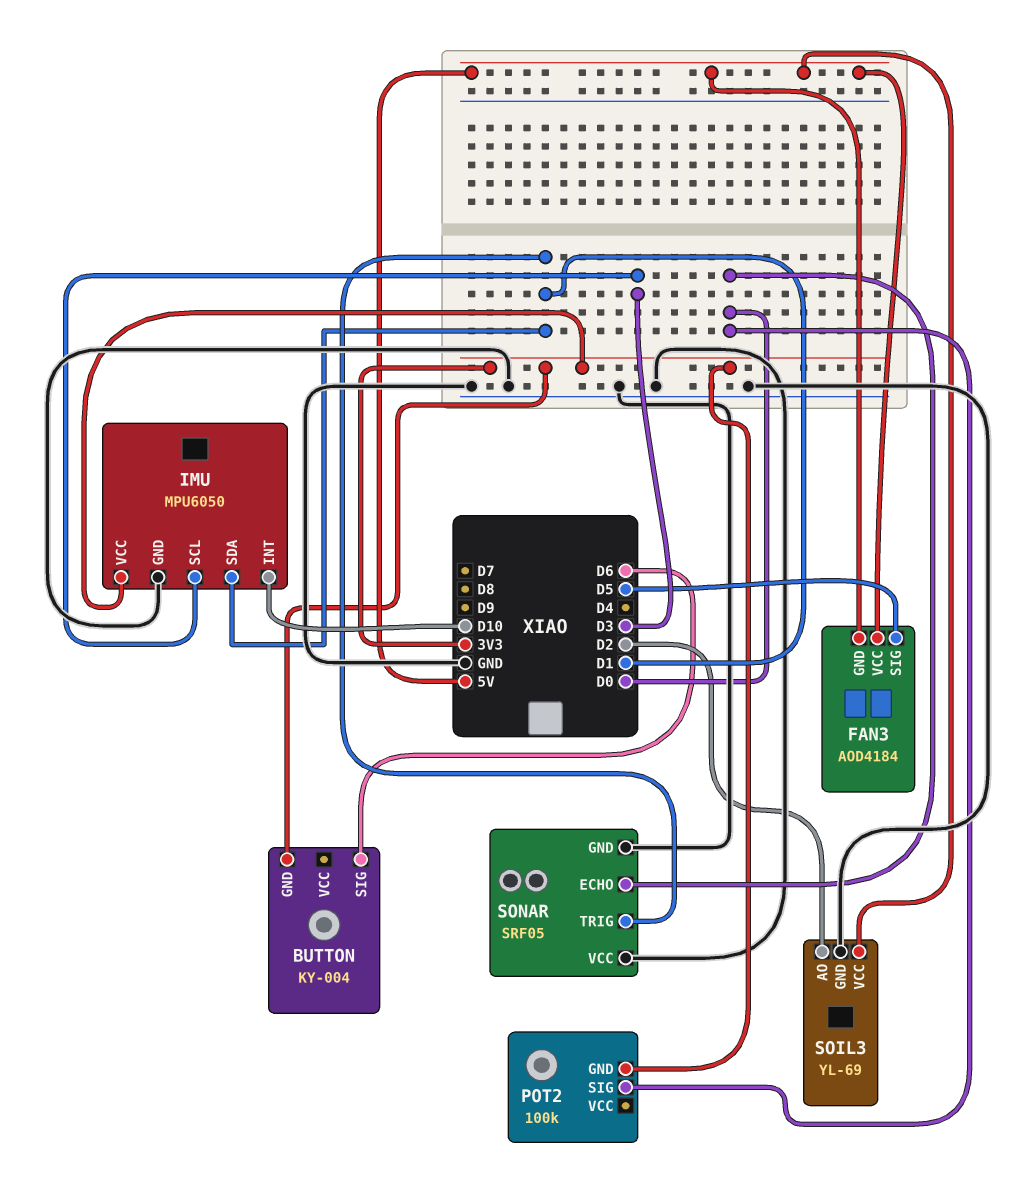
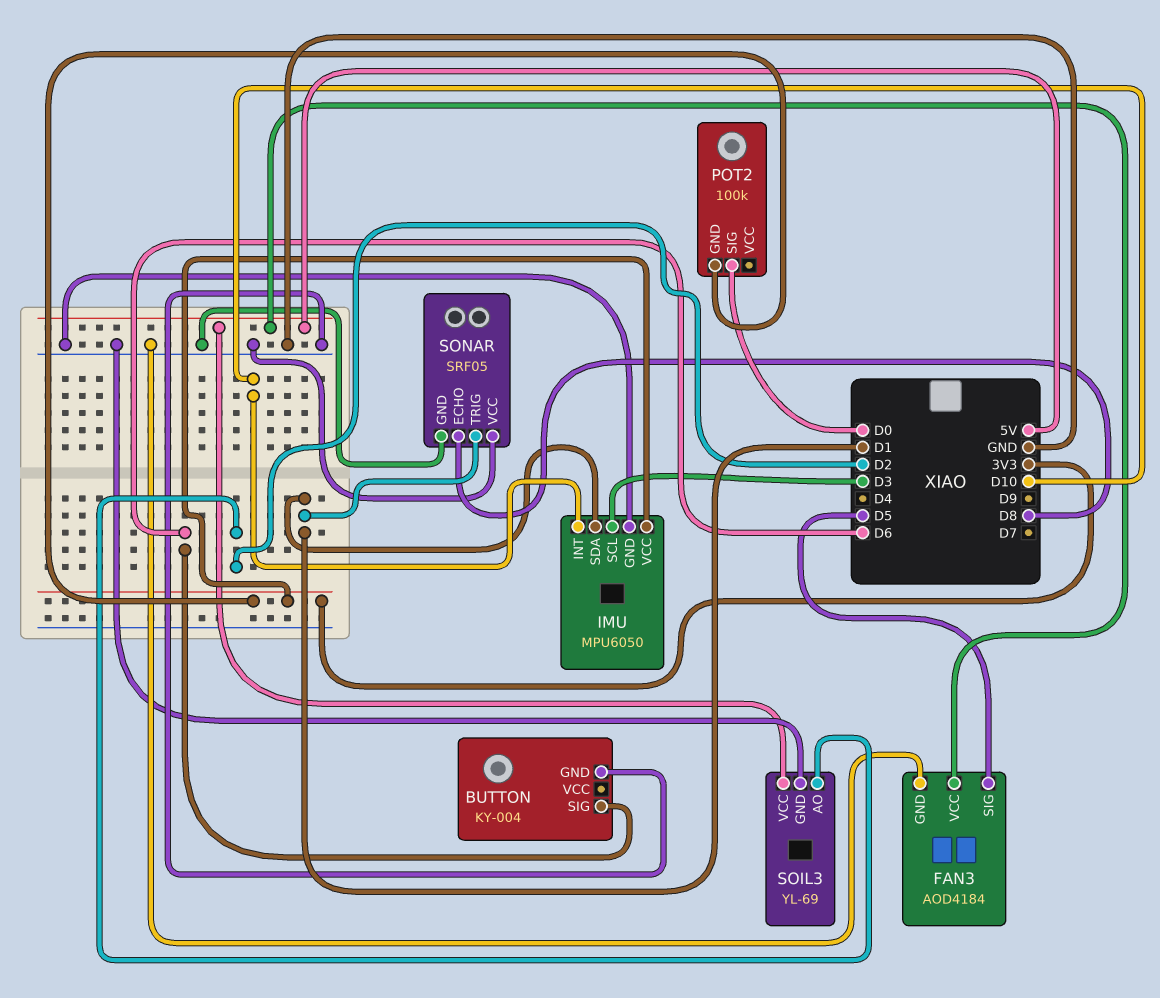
BUTTON pin GND: 3V3 -> GND
FAN3 pin GND: 5V -> GND
SONAR pin ECHO: D0 -> D8

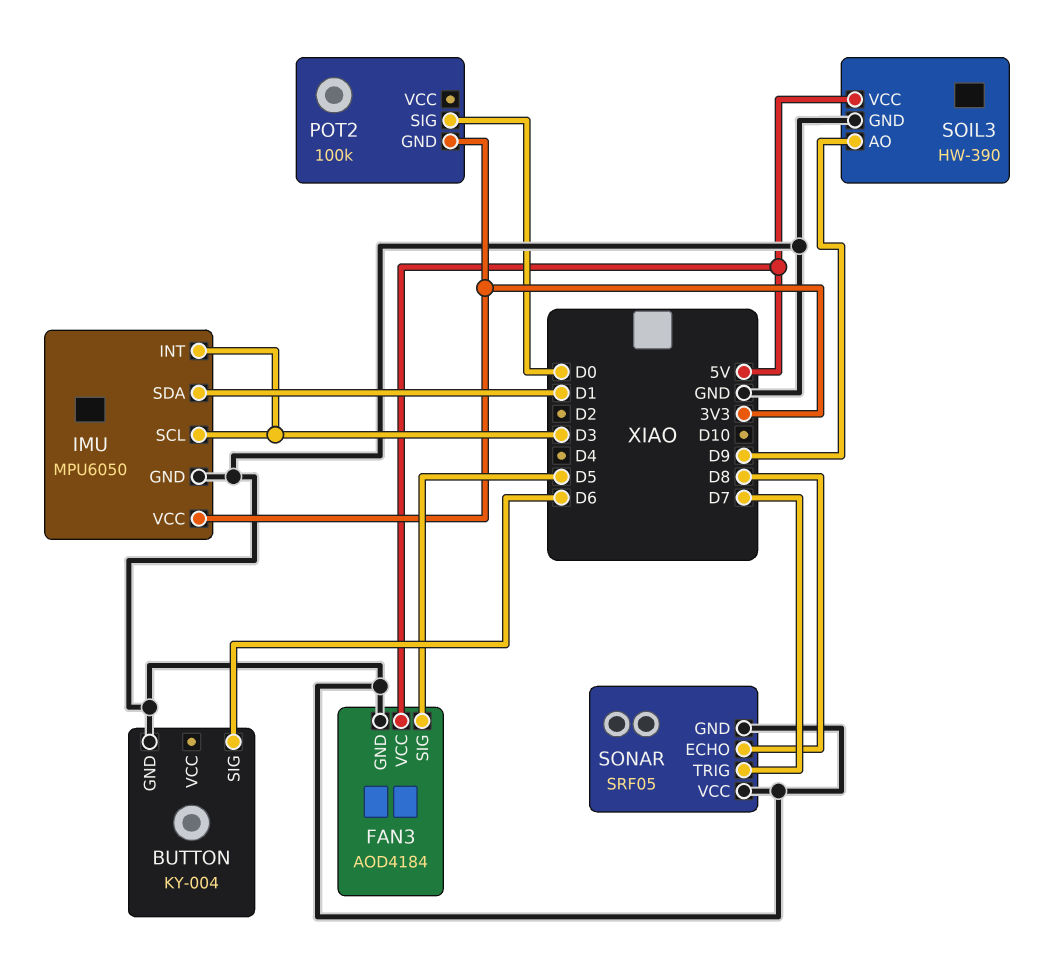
IMU pin INT: D10 -> D3
SOIL3: YL-69 -> HW-390
SOIL3 pin AO: D2 -> D9
SONAR pin TRIG: D1 -> D7

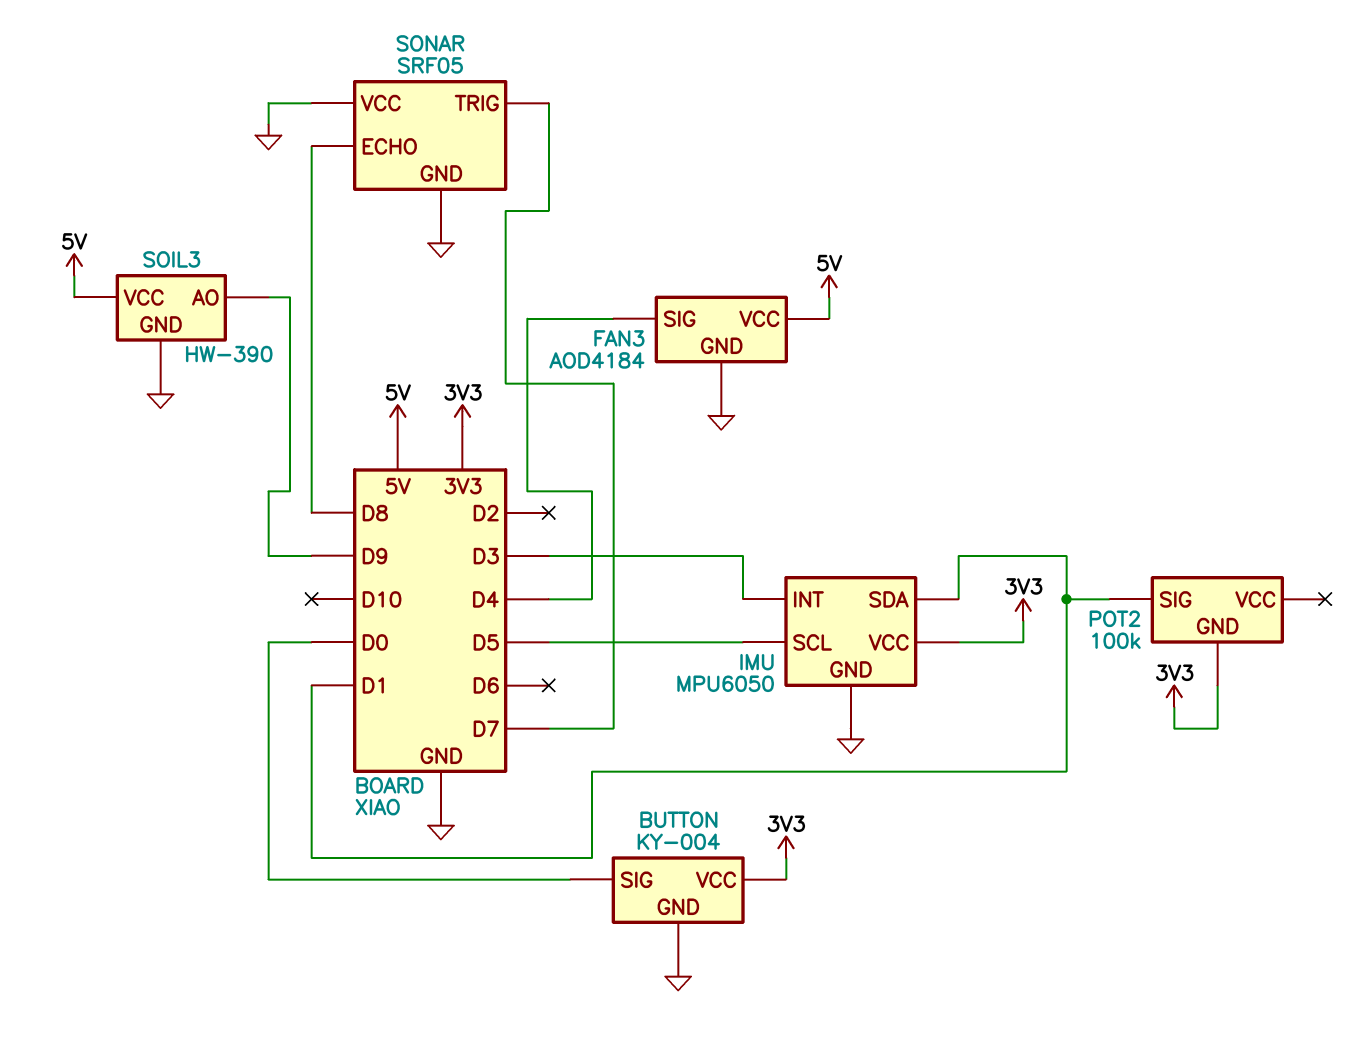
BUTTON pin SIG: D6 -> D0
BUTTON pin VCC: none -> 3V3
FAN3 pin SIG: D5 -> D4
IMU pin SCL: D3 -> D5
POT2 pin SIG: D0 -> D1

